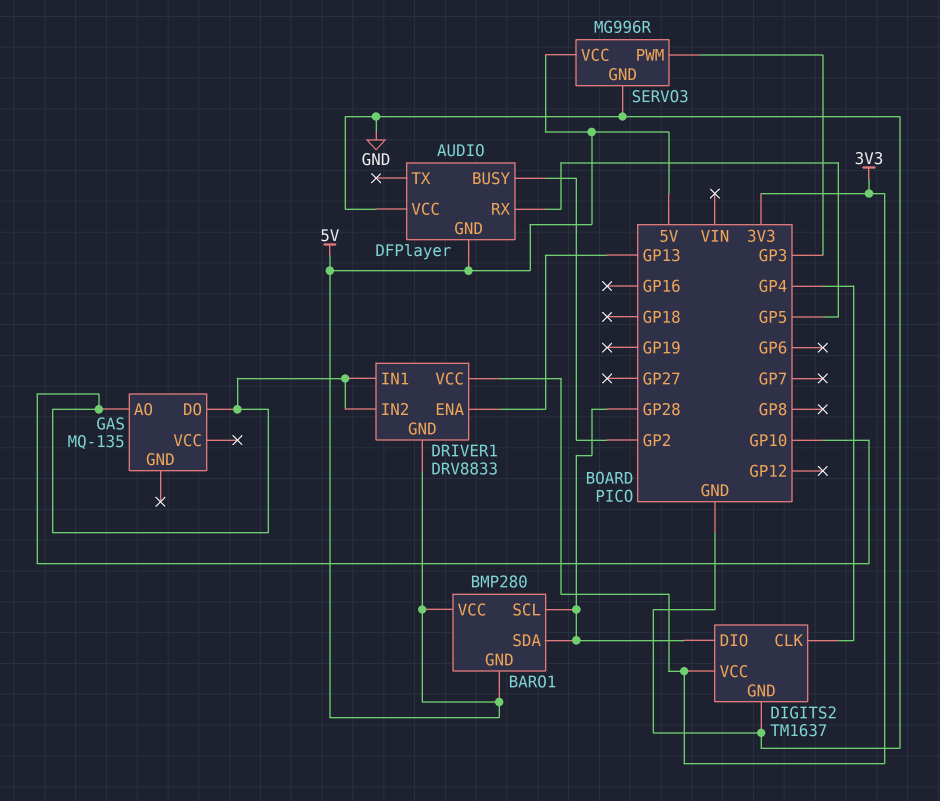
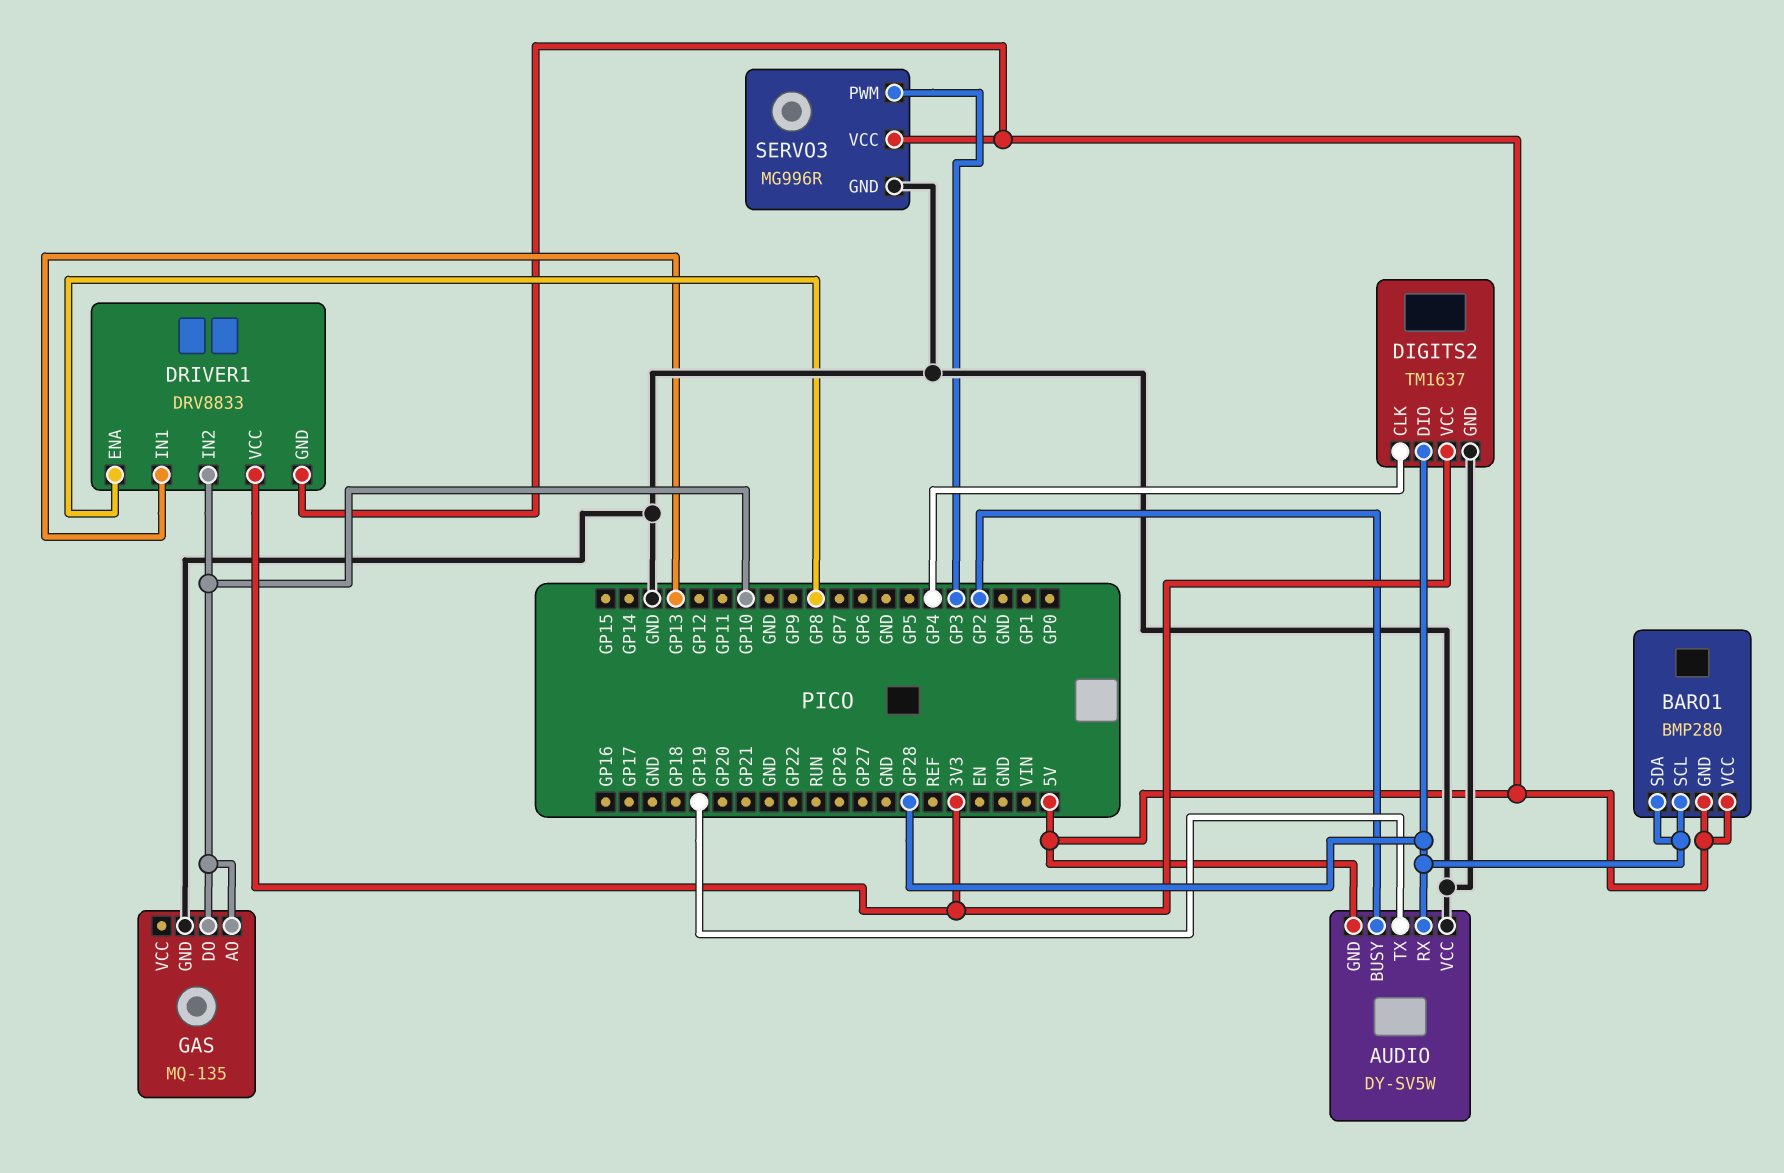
AUDIO: DFPlayer -> DY-SV5W
AUDIO pin RX: GP5 -> GP28
AUDIO pin TX: none -> GP19
DRIVER1 pin ENA: GP13 -> GP8
DRIVER1 pin IN1: GP10 -> GP13
GAS pin GND: none -> GND

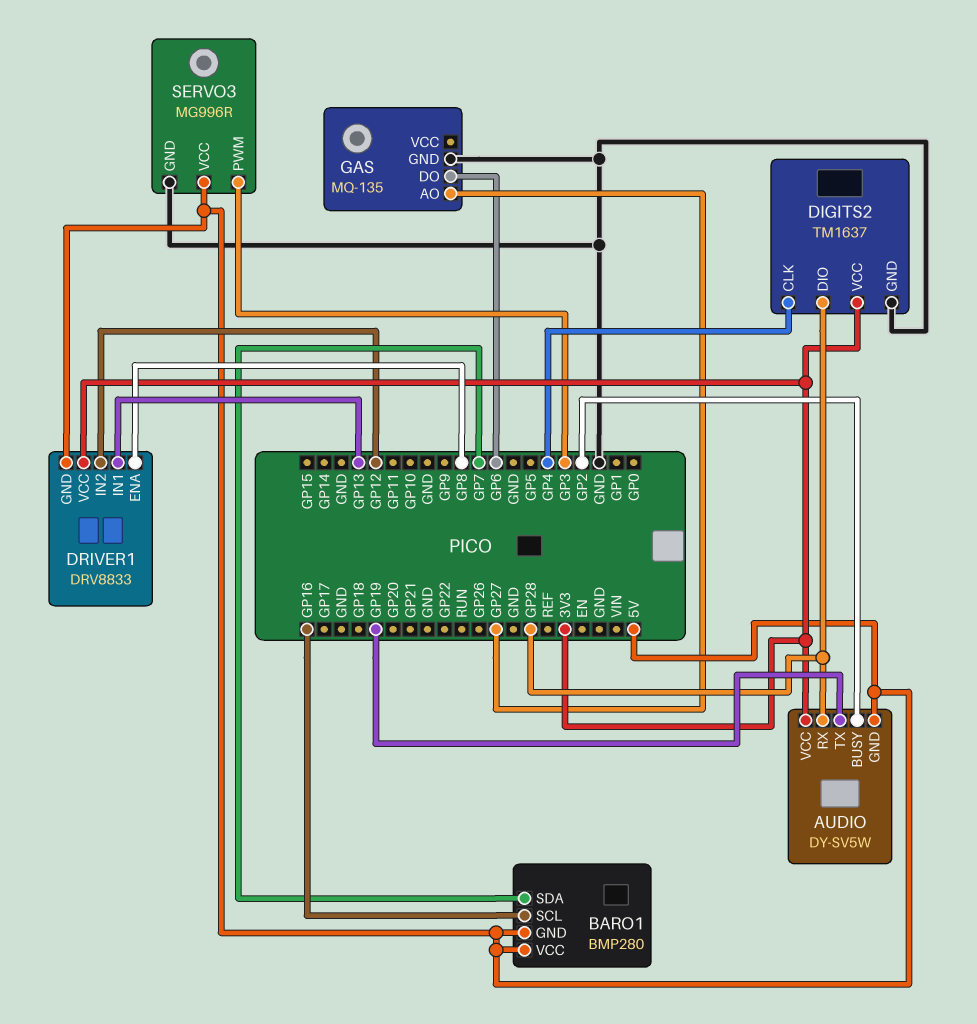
AUDIO pin VCC: GND -> 3V3
BARO1 pin SCL: GP28 -> GP16
BARO1 pin SDA: GP28 -> GP7
DRIVER1 pin IN2: GP10 -> GP12
GAS pin AO: GP10 -> GP27
GAS pin DO: GP10 -> GP6

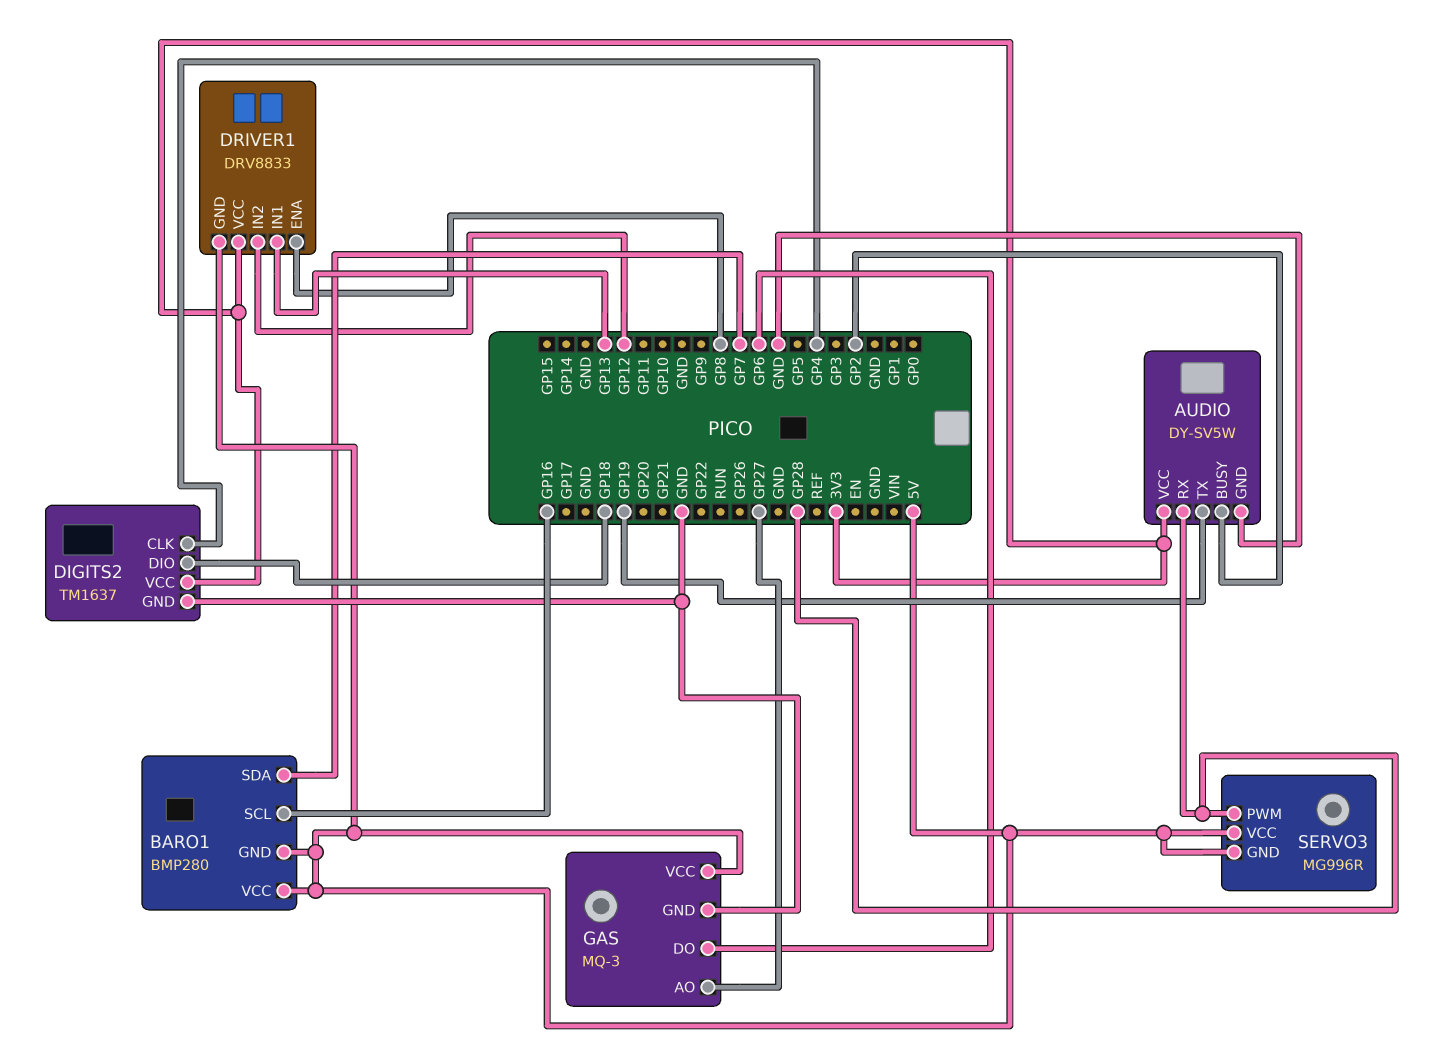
AUDIO pin GND: 5V -> GND
DIGITS2 pin DIO: GP28 -> GP18
GAS: MQ-135 -> MQ-3
GAS pin VCC: none -> 5V
SERVO3 pin GND: GND -> 5V
SERVO3 pin PWM: GP3 -> GP28

